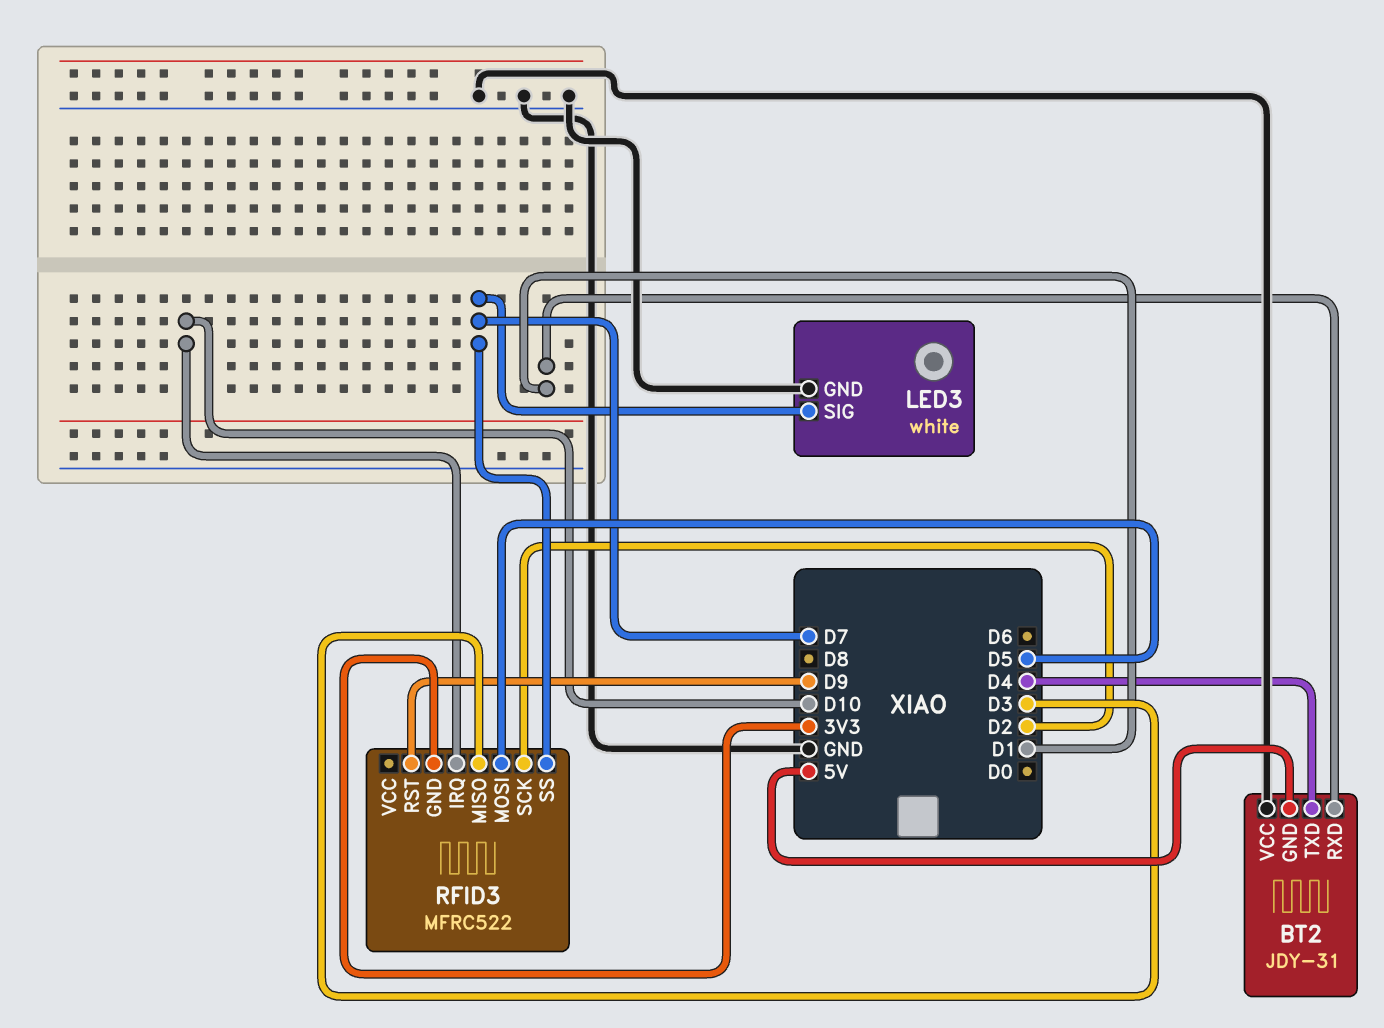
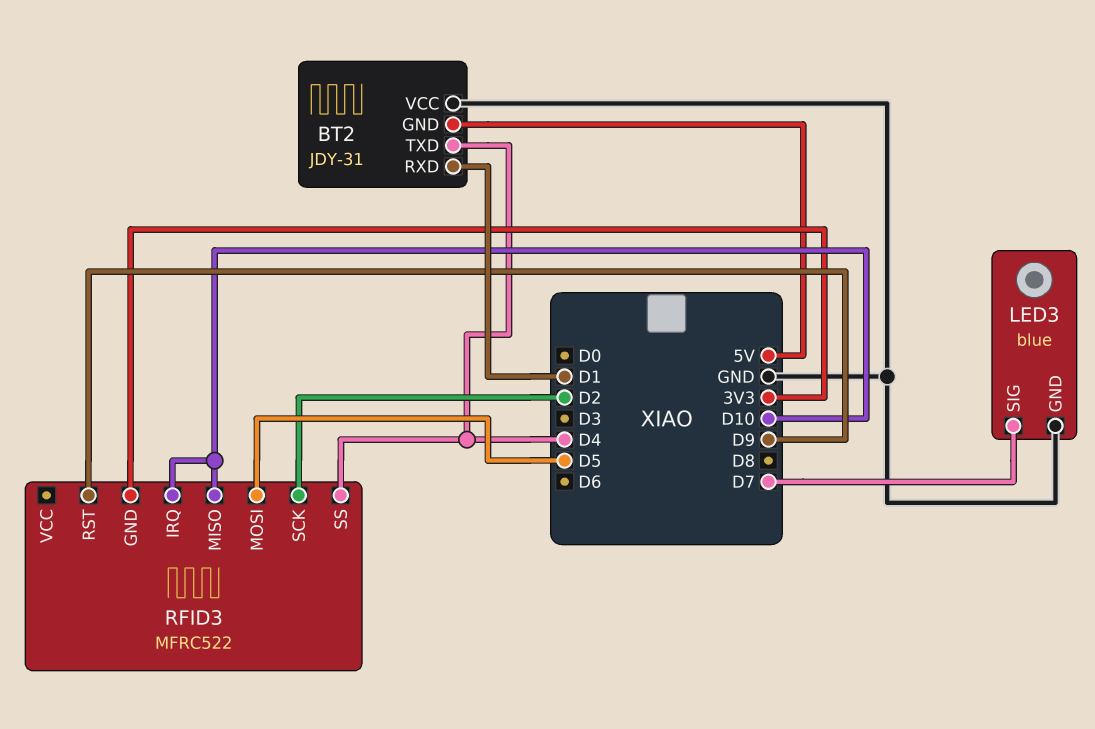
LED3: white -> blue
RFID3 pin MISO: D3 -> D10
RFID3 pin SS: D7 -> D4

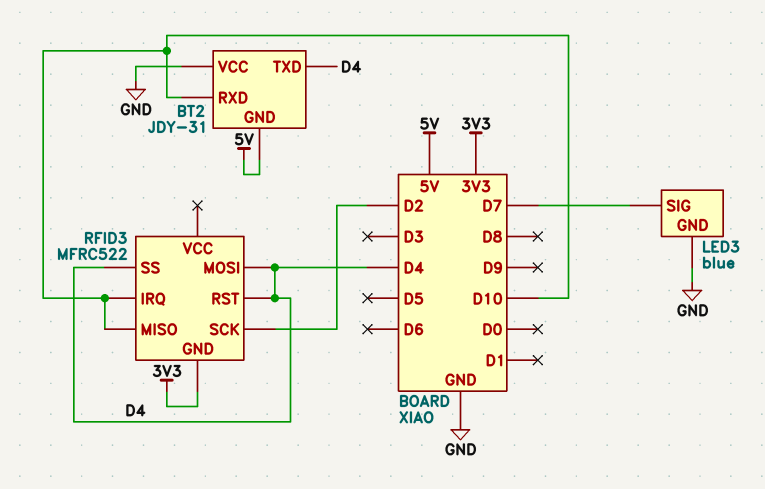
BT2 pin RXD: D1 -> D10
RFID3 pin MOSI: D5 -> D4
RFID3 pin RST: D9 -> D4

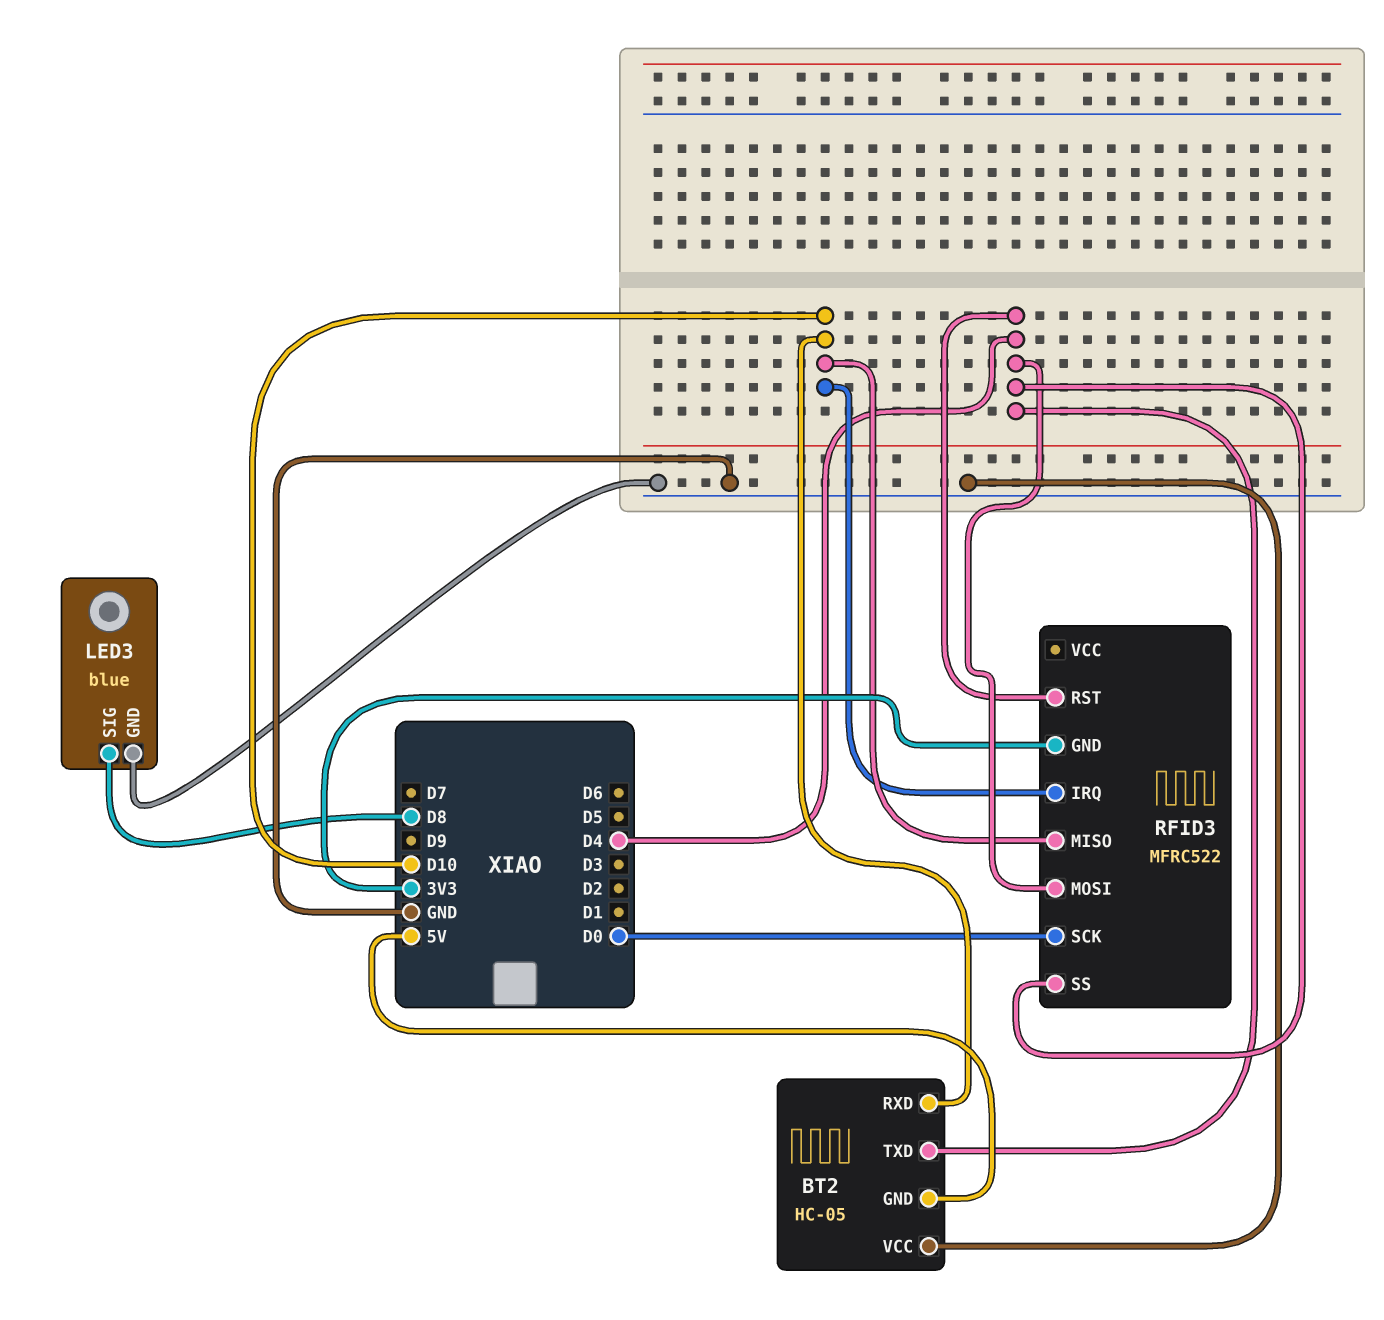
BT2: JDY-31 -> HC-05
LED3 pin SIG: D7 -> D8
RFID3 pin SCK: D2 -> D0

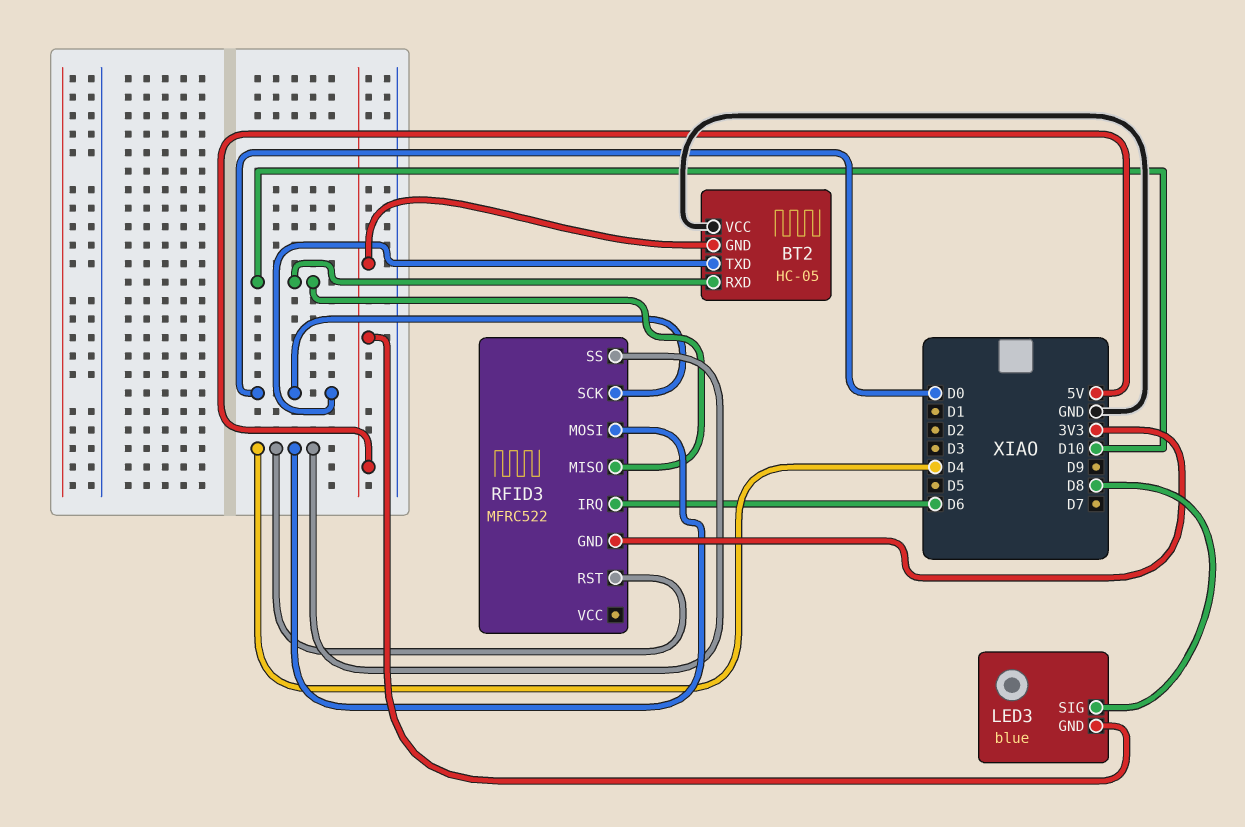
BT2 pin TXD: D4 -> D0
LED3 pin GND: GND -> 5V
RFID3 pin IRQ: D10 -> D6

